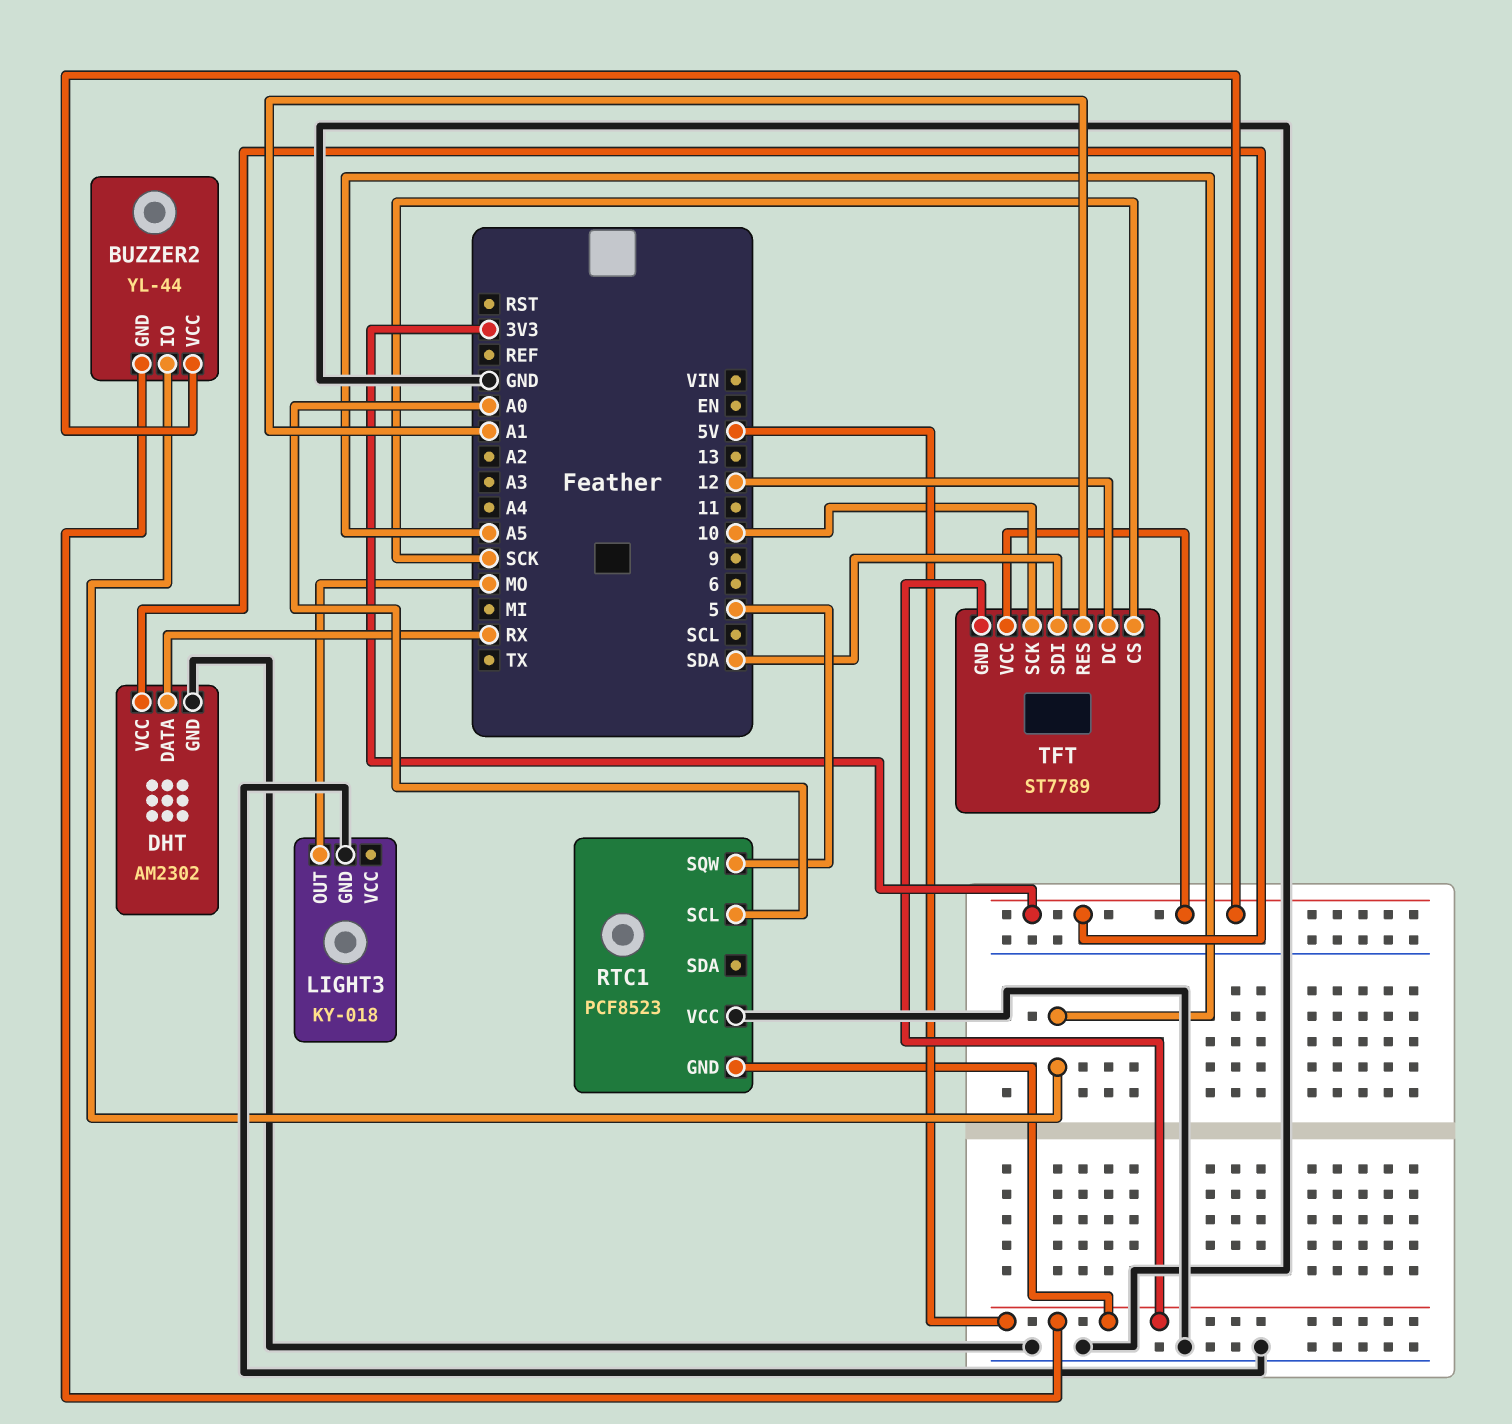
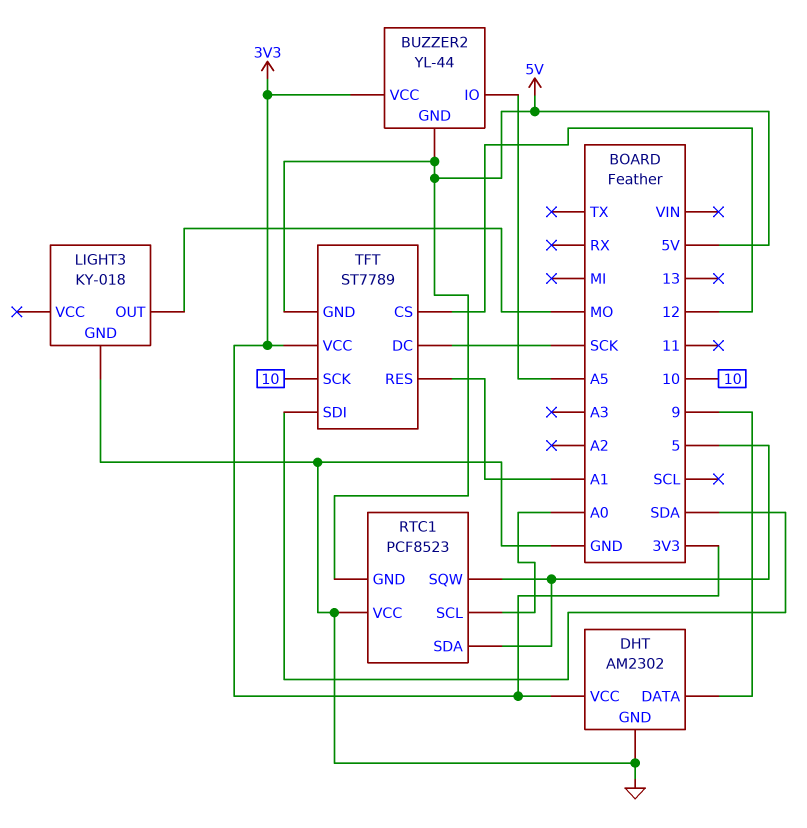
DHT pin DATA: RX -> 9
RTC1 pin SDA: none -> 5
TFT pin CS: SCK -> 12
TFT pin DC: 12 -> SCK

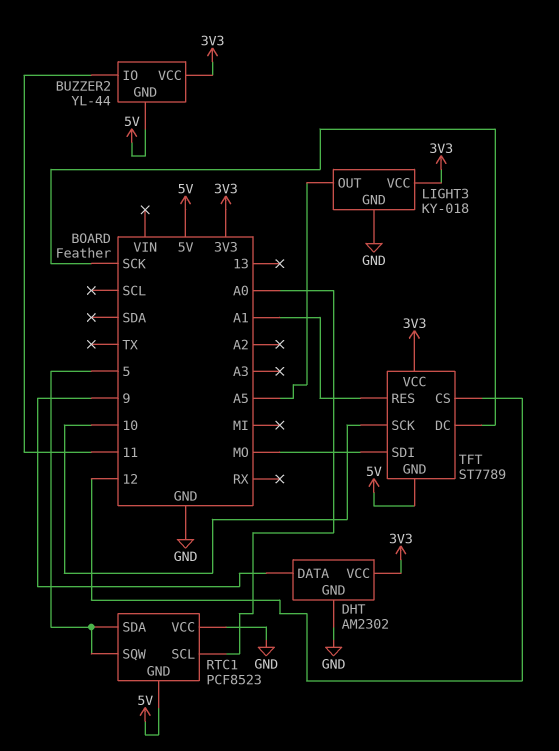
BUZZER2 pin IO: A5 -> 11
LIGHT3 pin OUT: MO -> A5
LIGHT3 pin VCC: none -> 3V3
TFT pin SDI: SDA -> MO

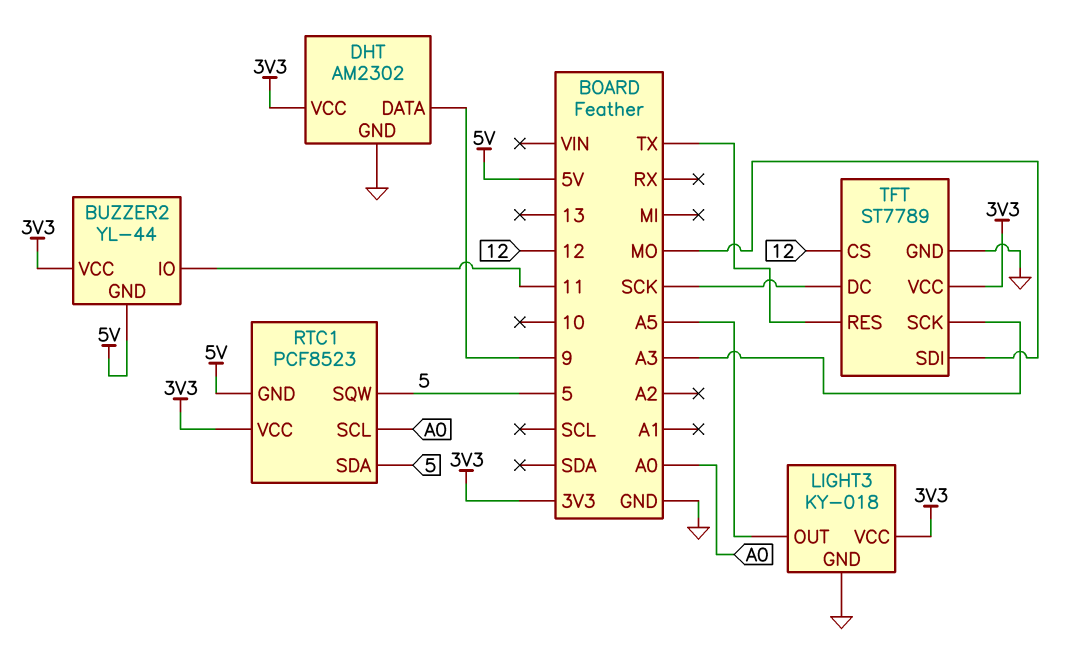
RTC1 pin VCC: GND -> 3V3
TFT pin GND: 5V -> GND
TFT pin RES: A1 -> TX
TFT pin SCK: 10 -> A3

